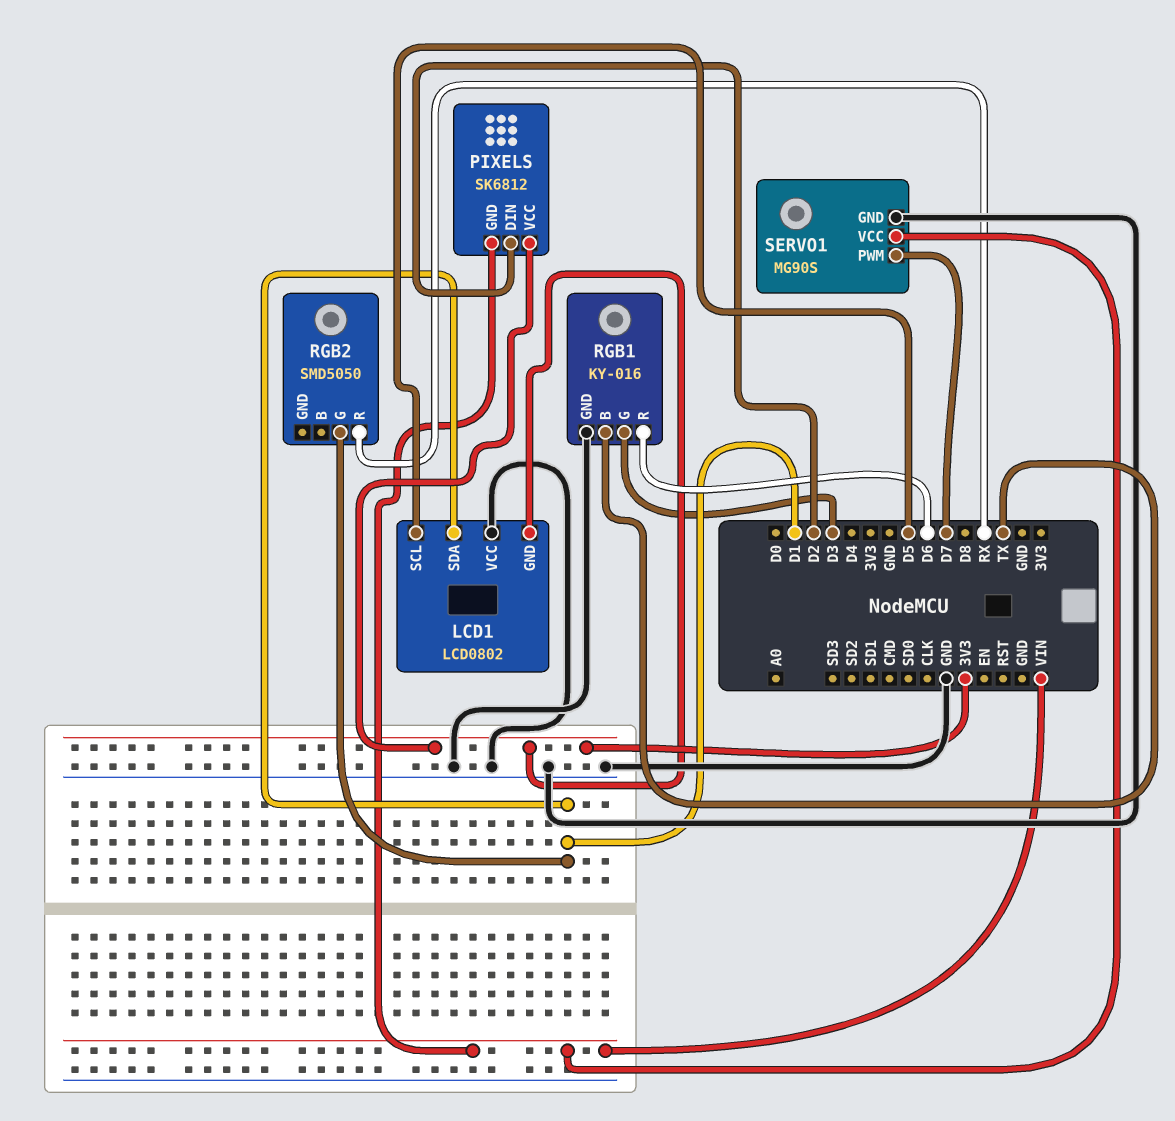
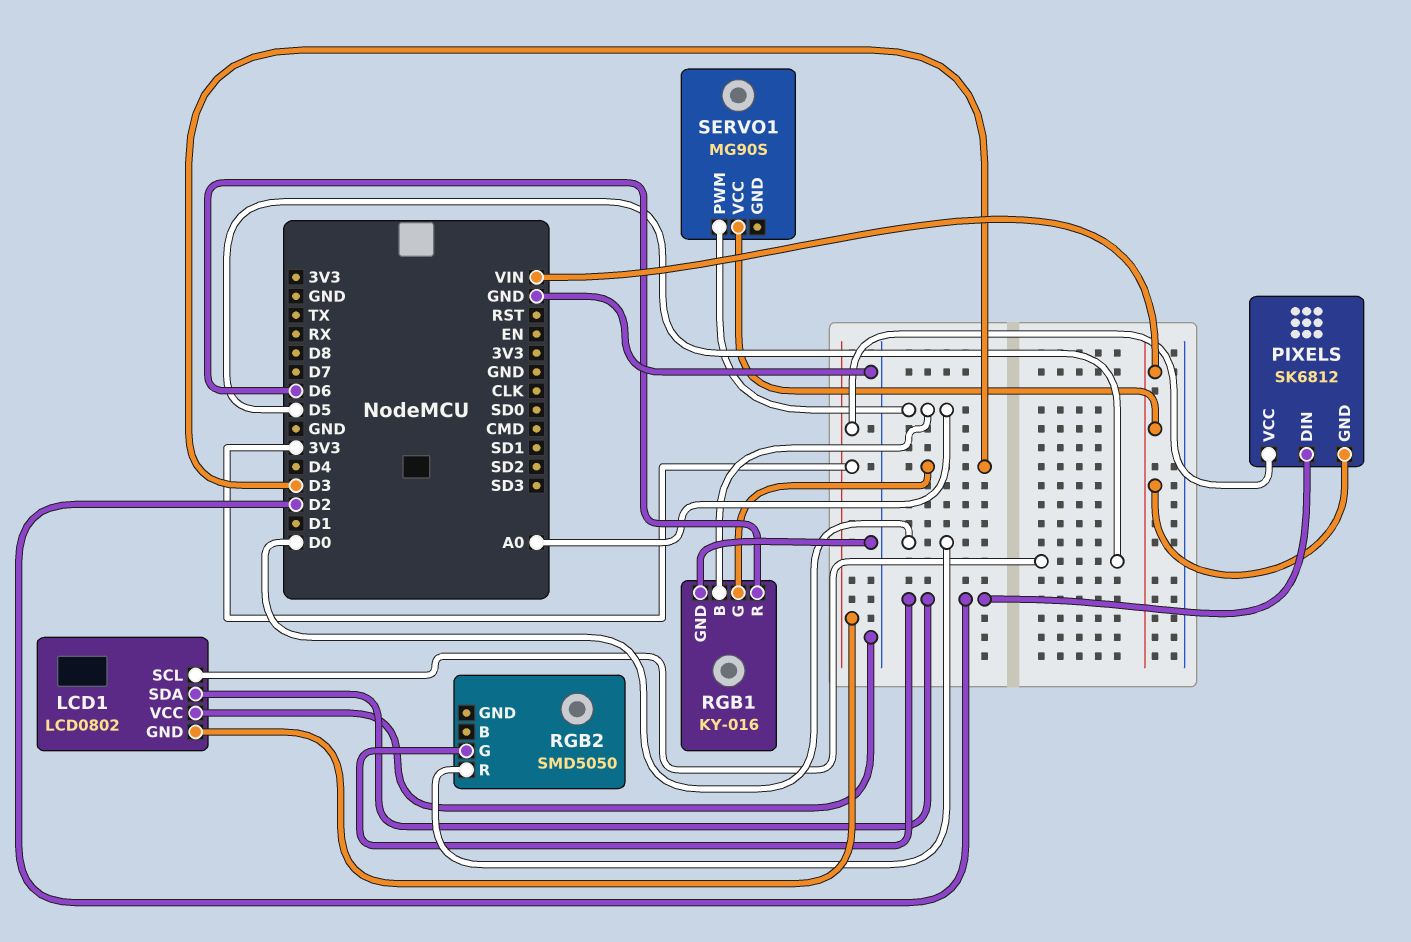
LCD1 pin SDA: D1 -> D2
RGB1 pin B: TX -> A0
RGB2 pin G: D1 -> D2
RGB2 pin R: RX -> D0
SERVO1 pin GND: GND -> none
SERVO1 pin PWM: D7 -> A0

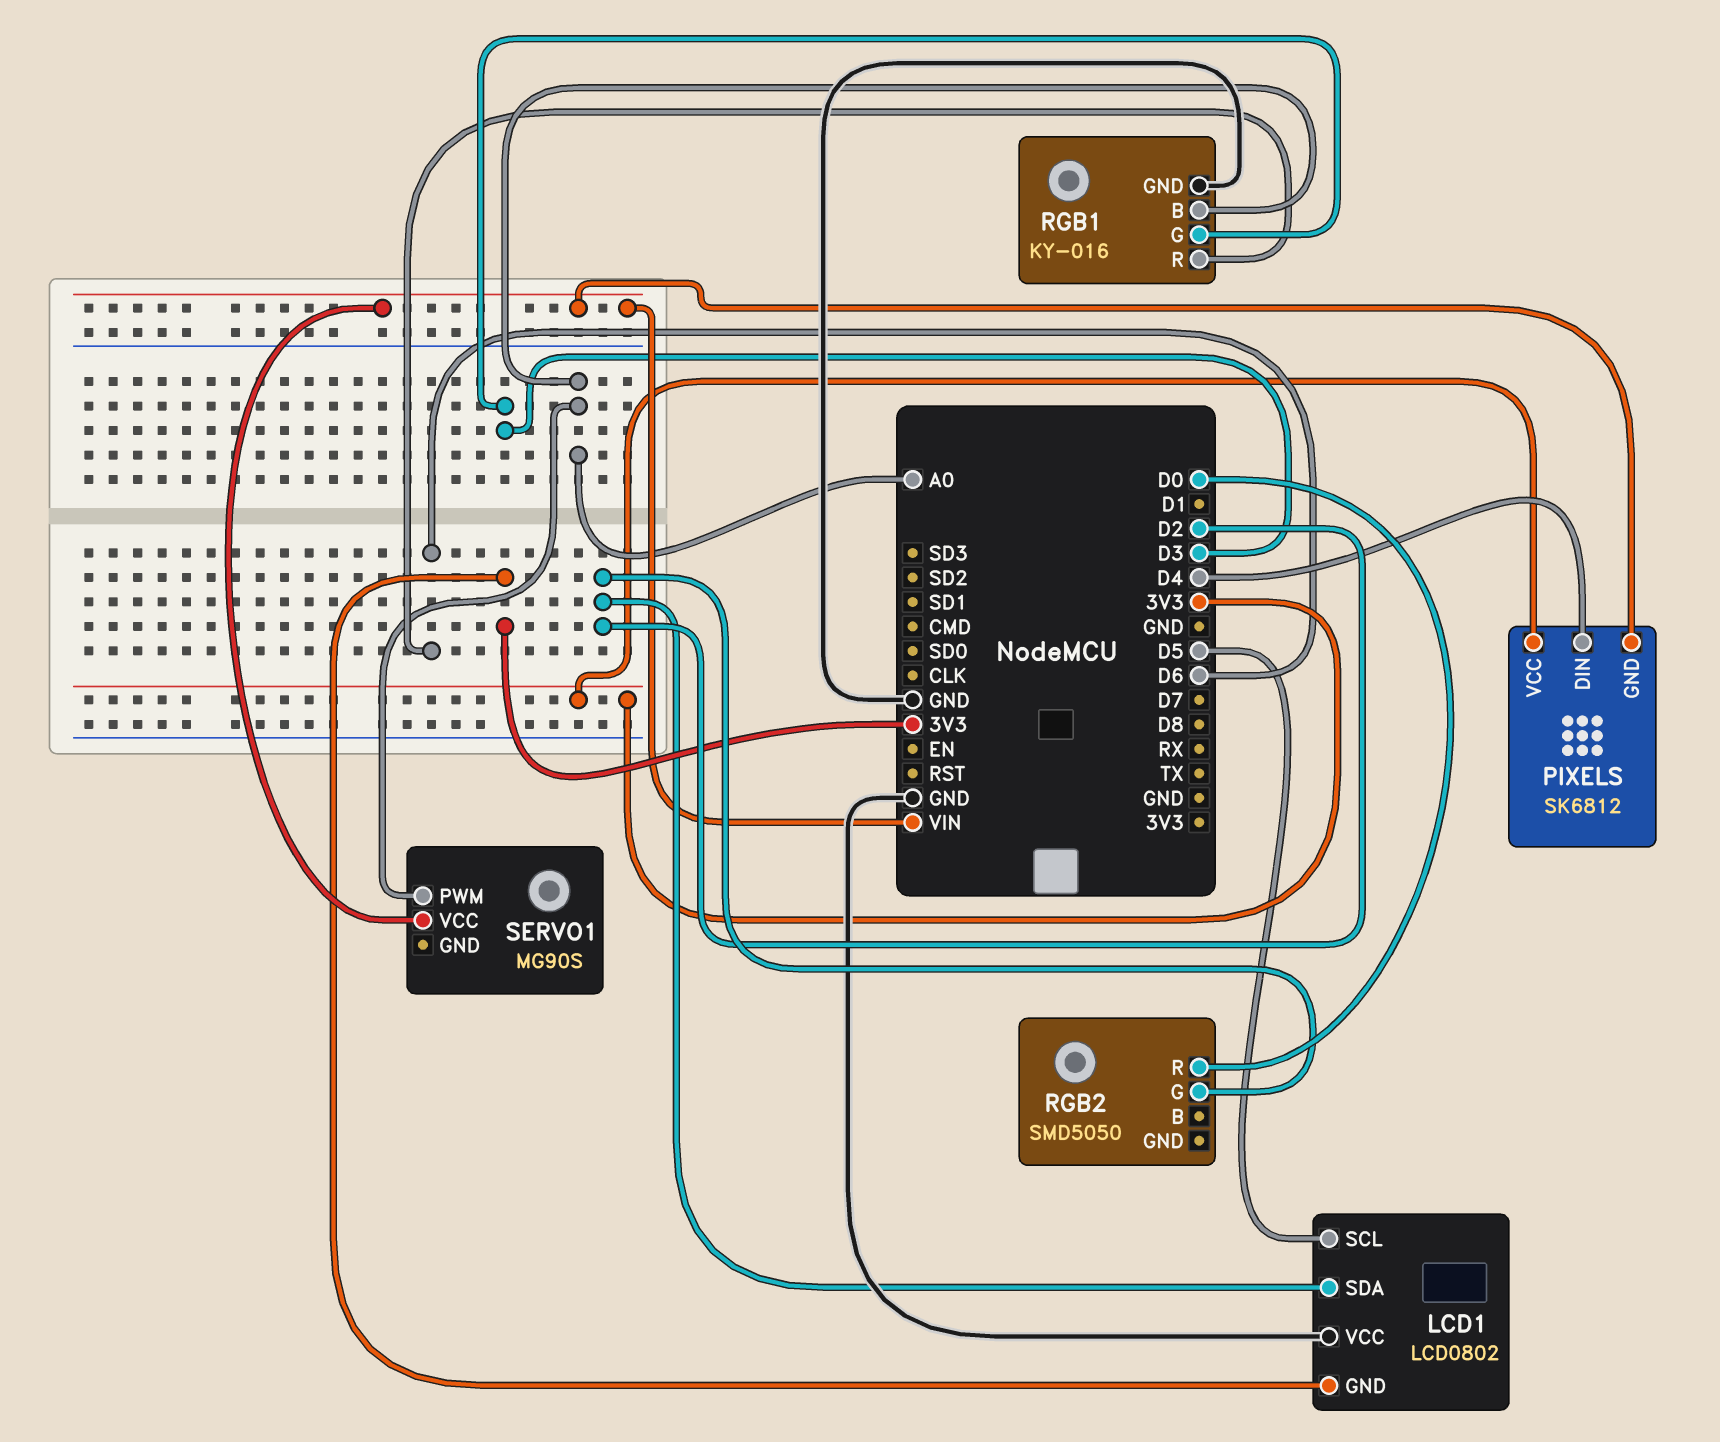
PIXELS pin DIN: D2 -> D4

